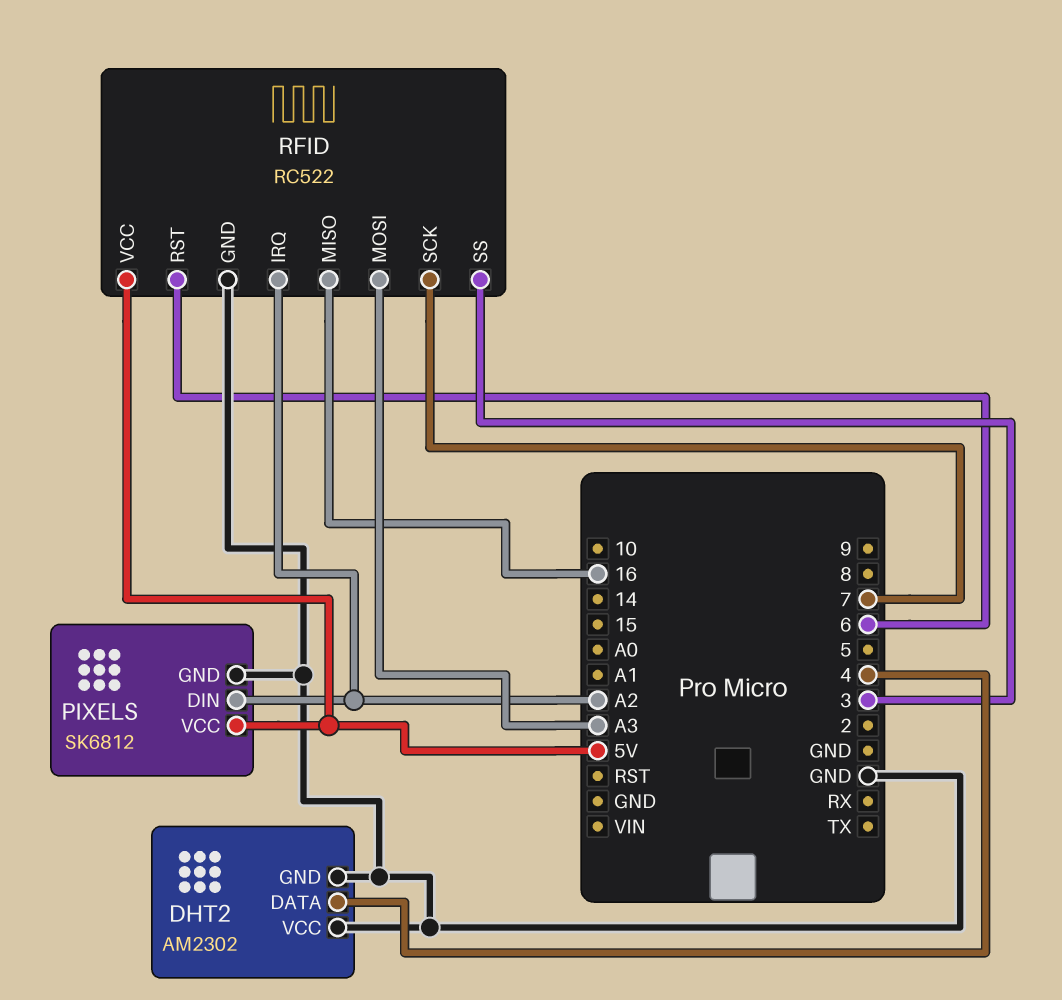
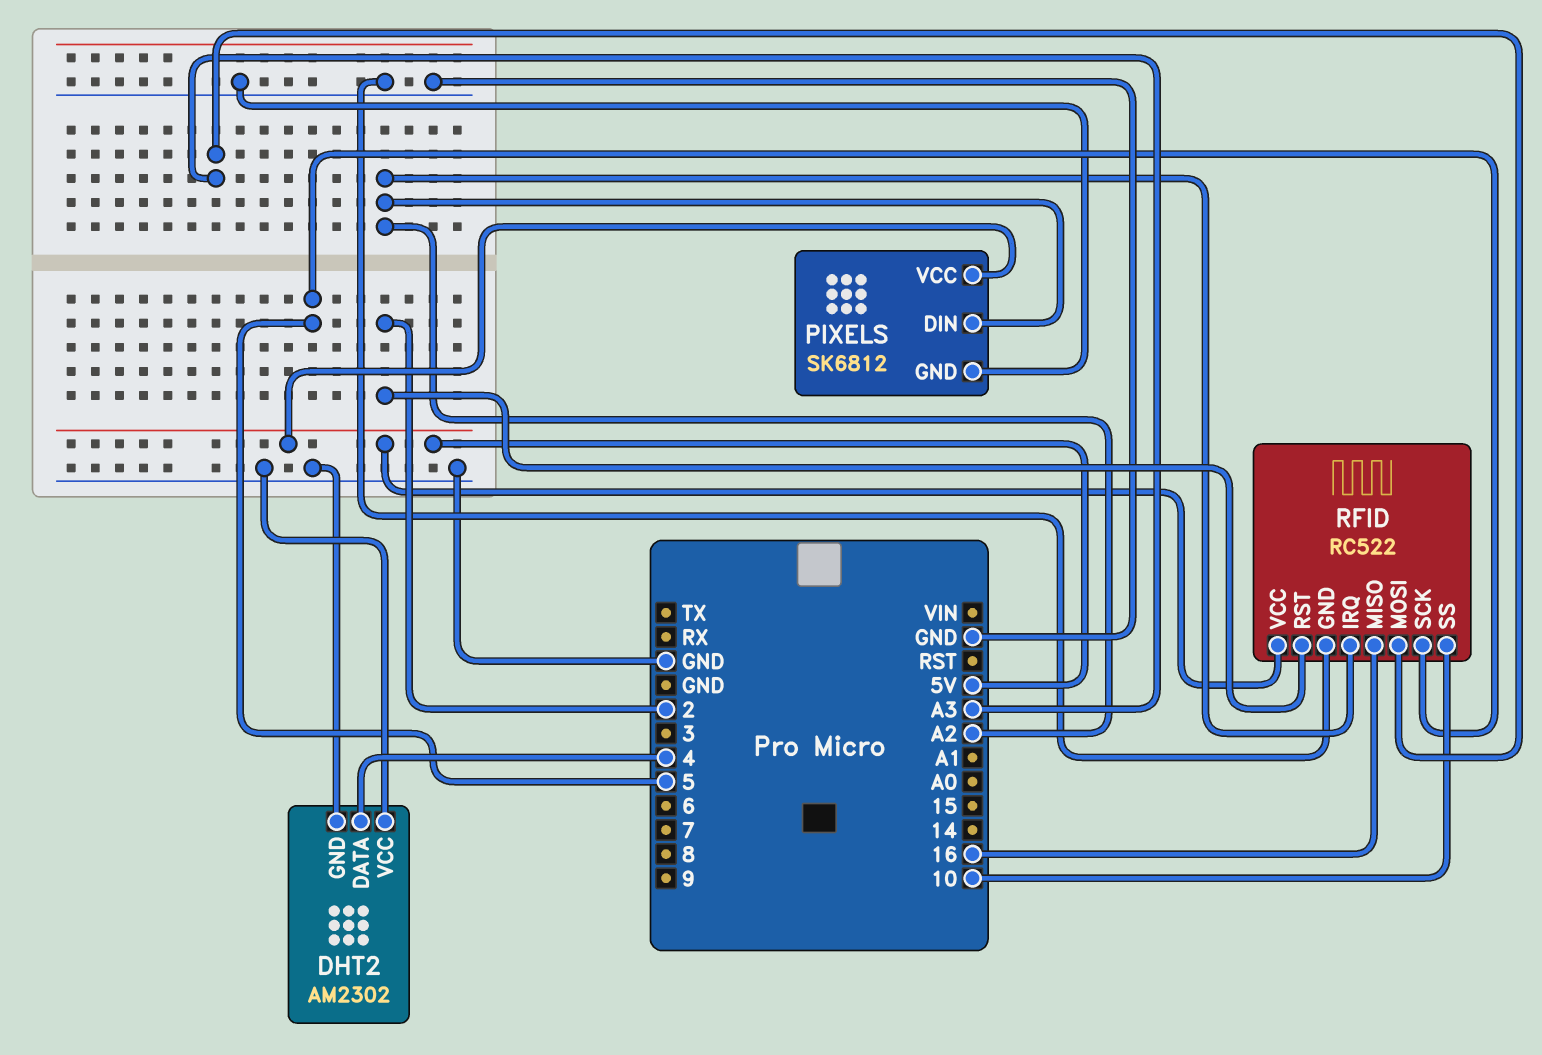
RFID pin RST: 6 -> 2
RFID pin SCK: 7 -> 5
RFID pin SS: 3 -> 10

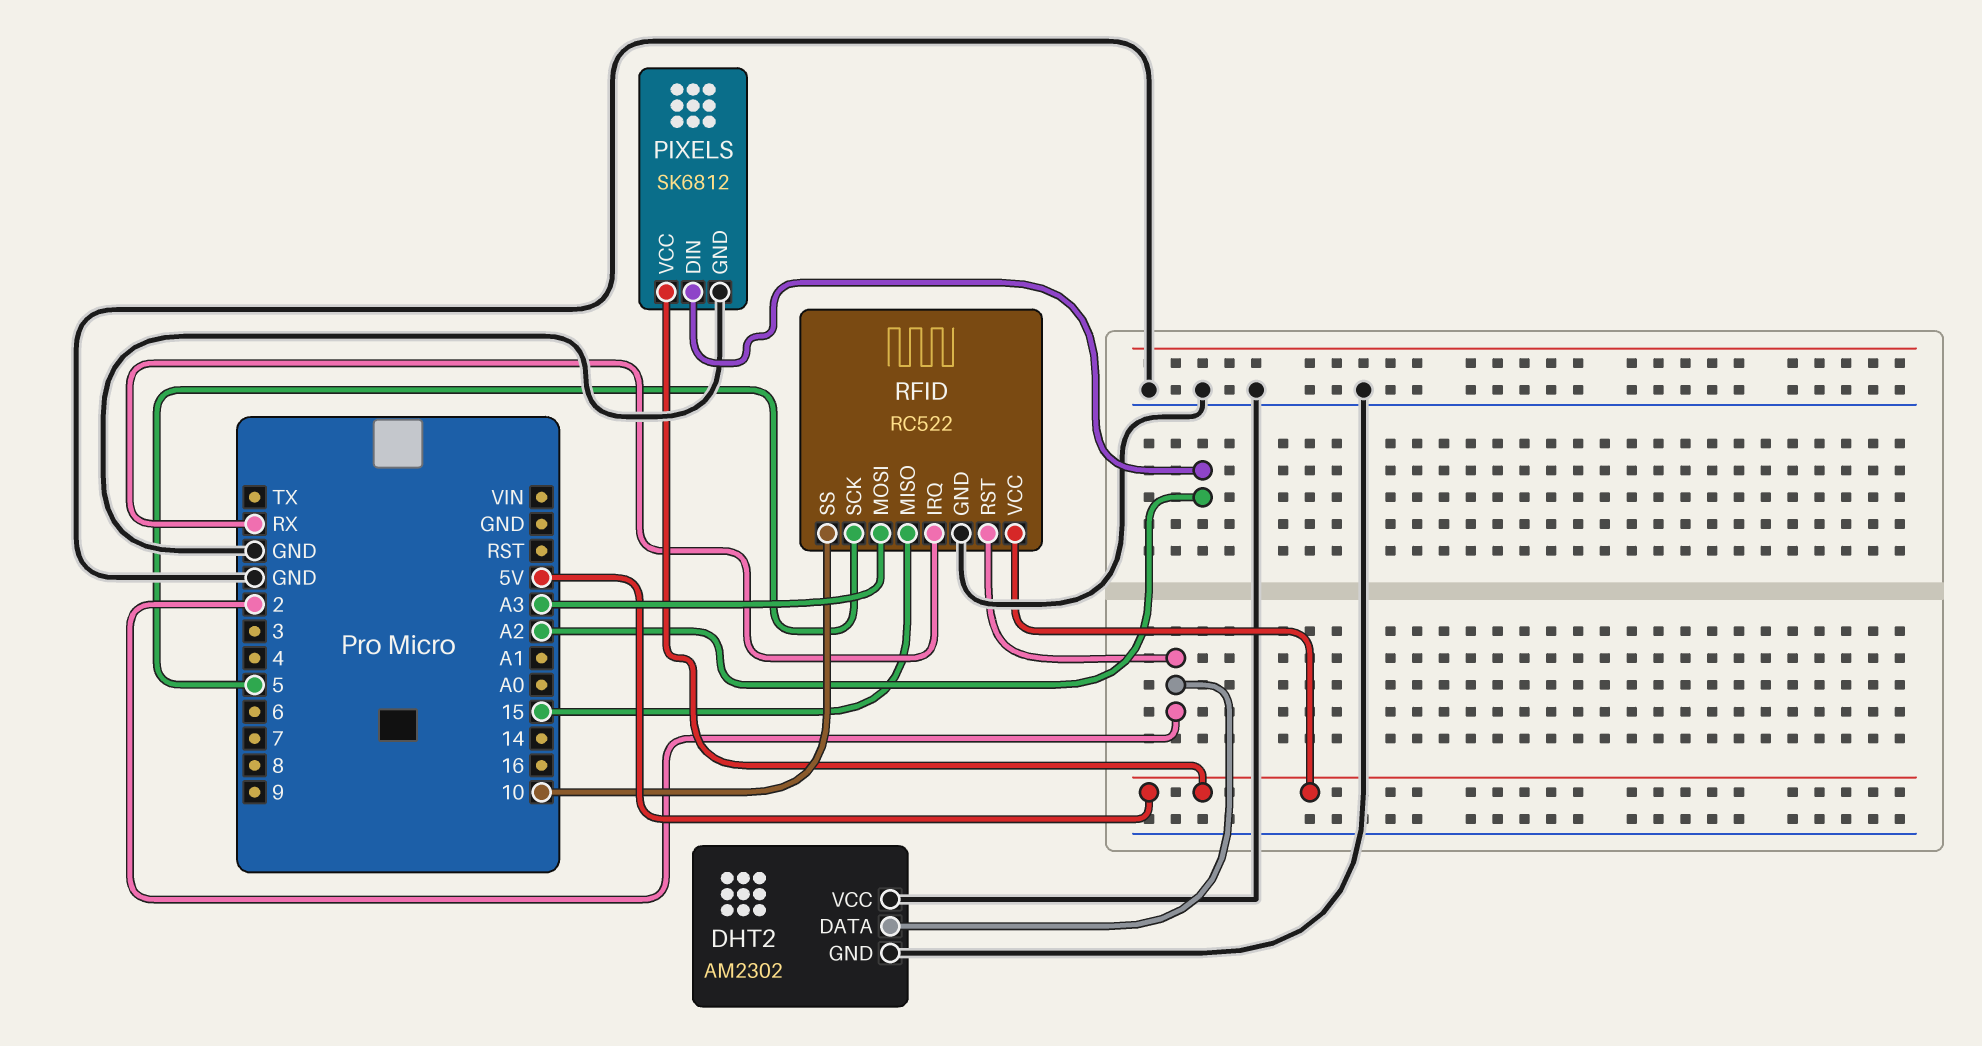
DHT2 pin DATA: 4 -> 2
RFID pin IRQ: A2 -> RX
RFID pin MISO: 16 -> 15

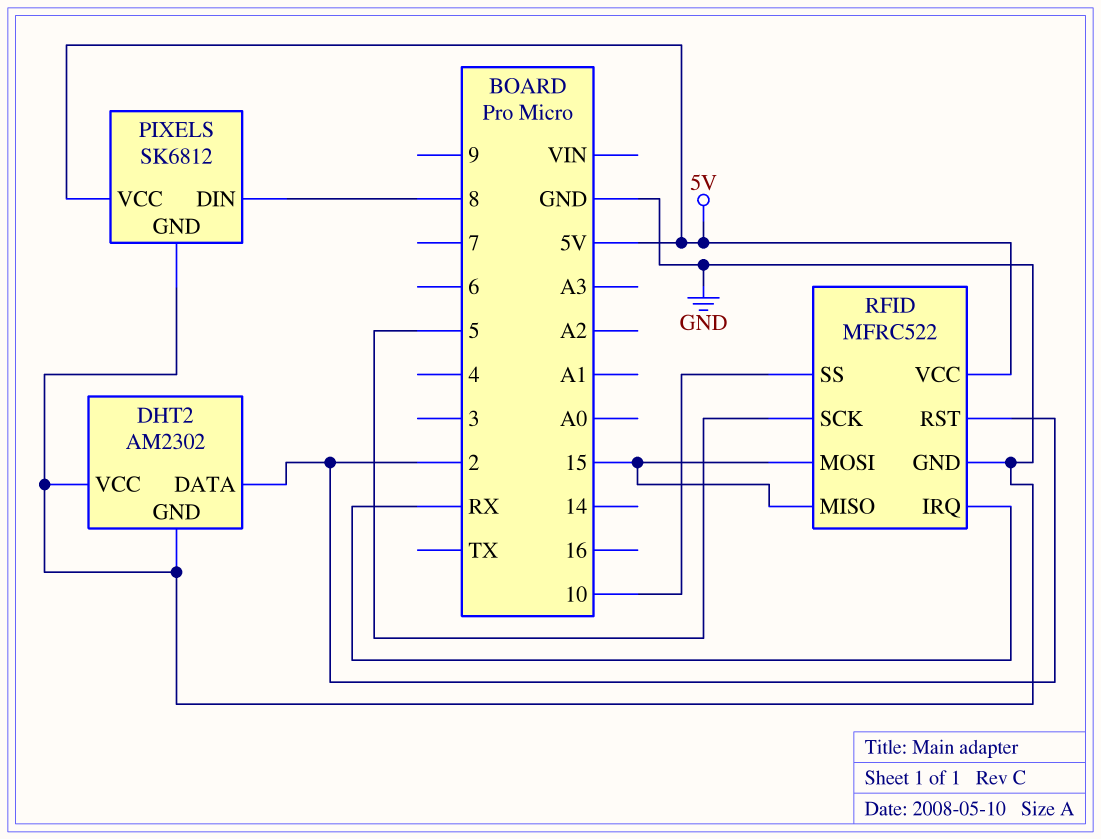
PIXELS pin DIN: A2 -> 8
RFID: RC522 -> MFRC522
RFID pin MOSI: A3 -> 15

